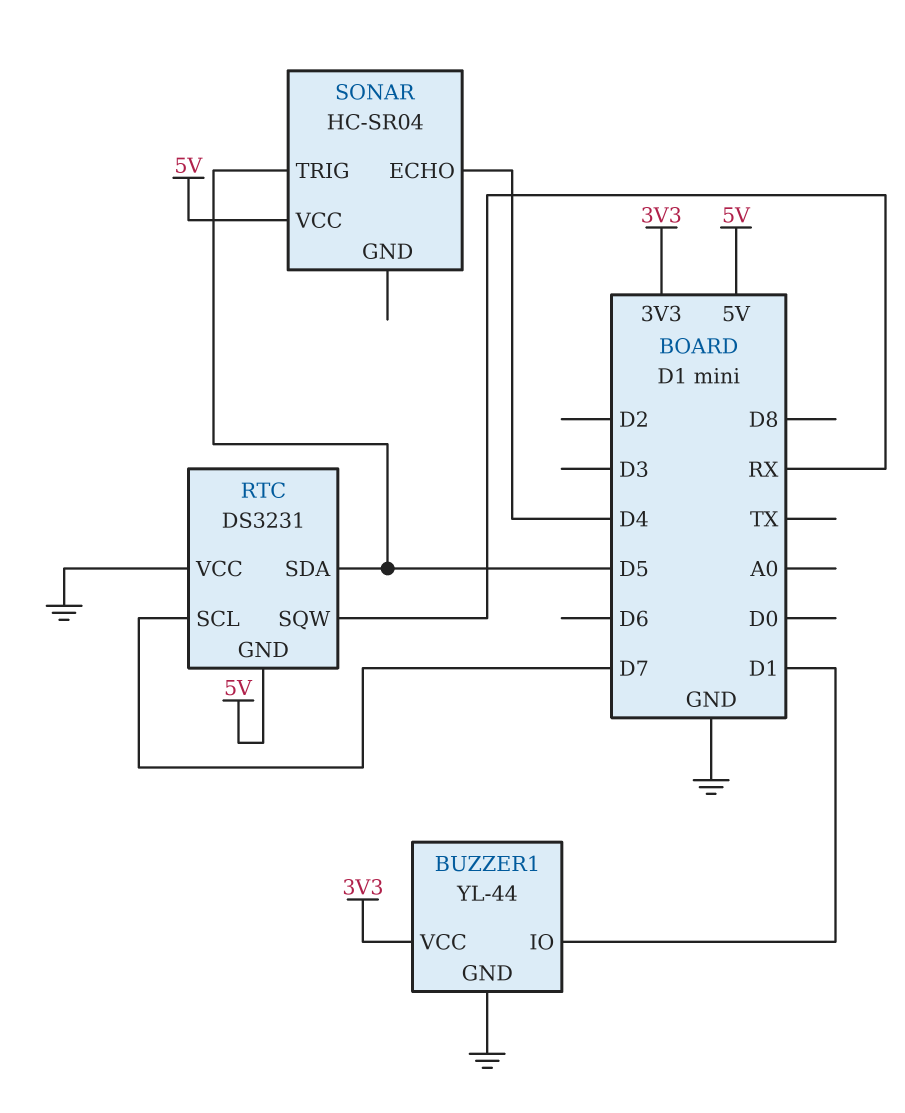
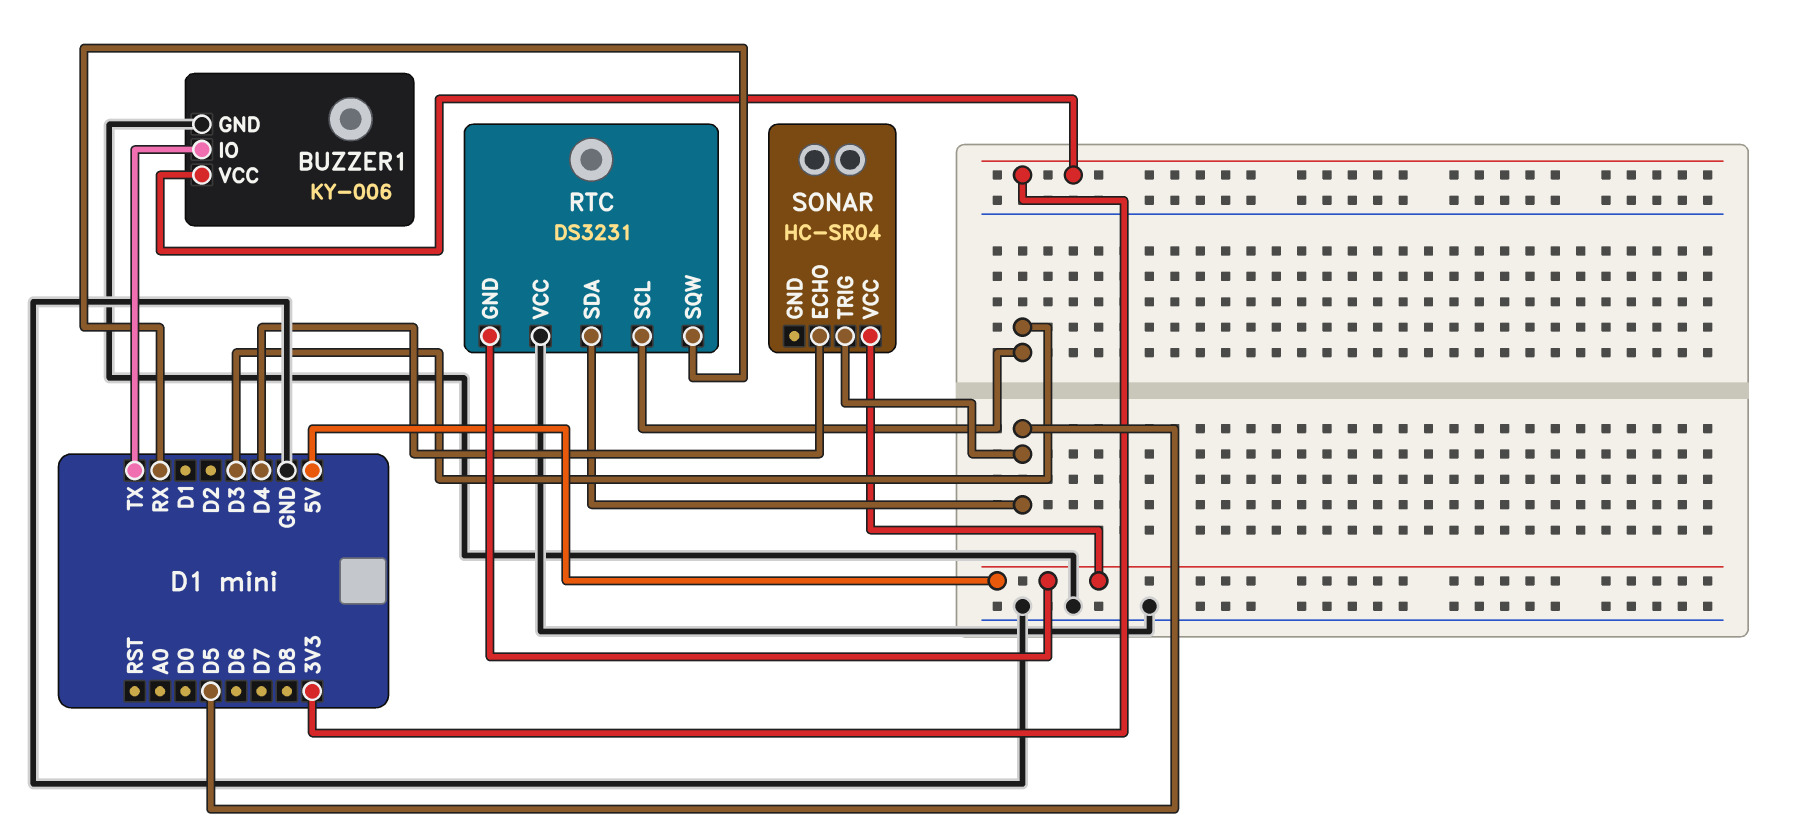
BUZZER1: YL-44 -> KY-006
BUZZER1 pin IO: D1 -> TX
RTC pin SCL: D7 -> D3

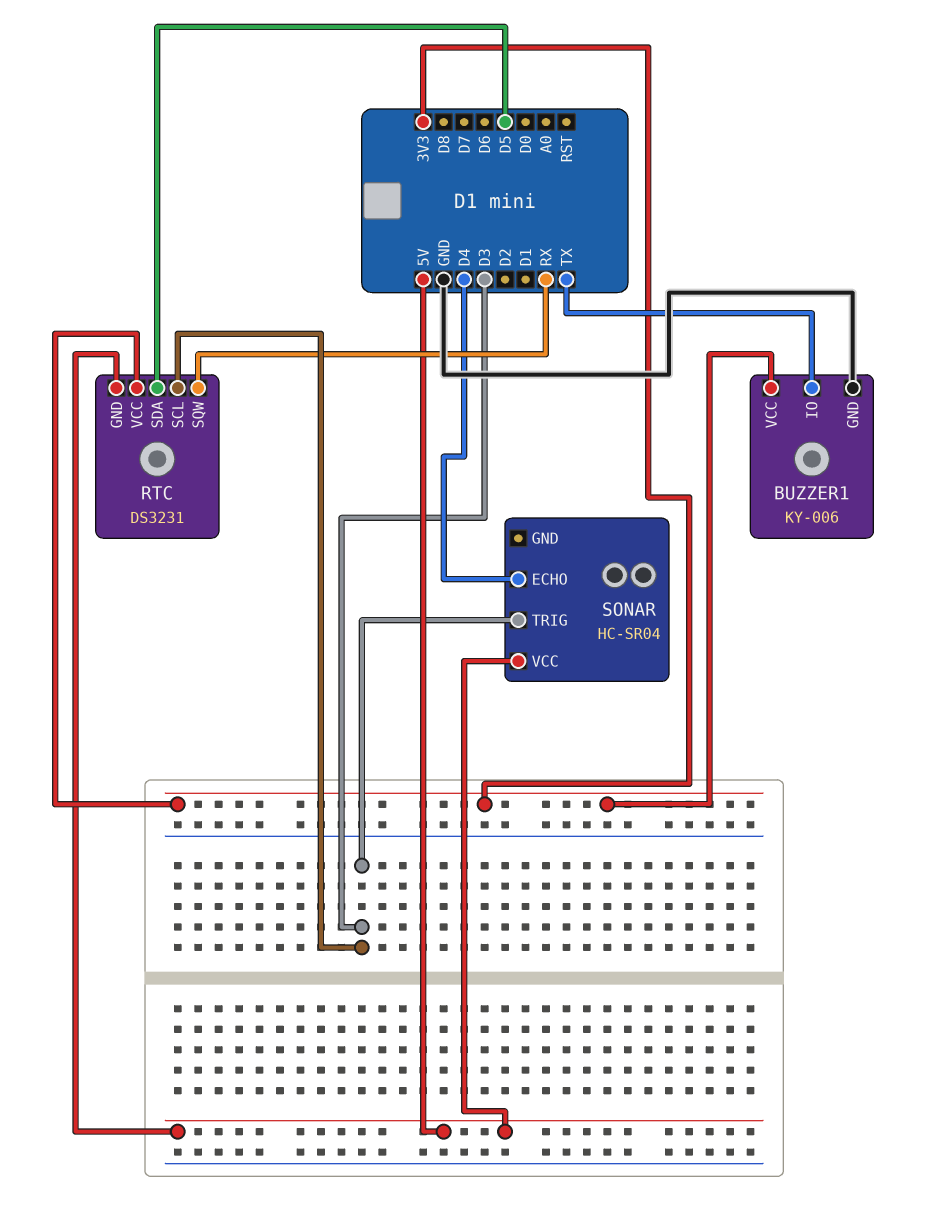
RTC pin VCC: GND -> 3V3
SONAR pin TRIG: D5 -> D3

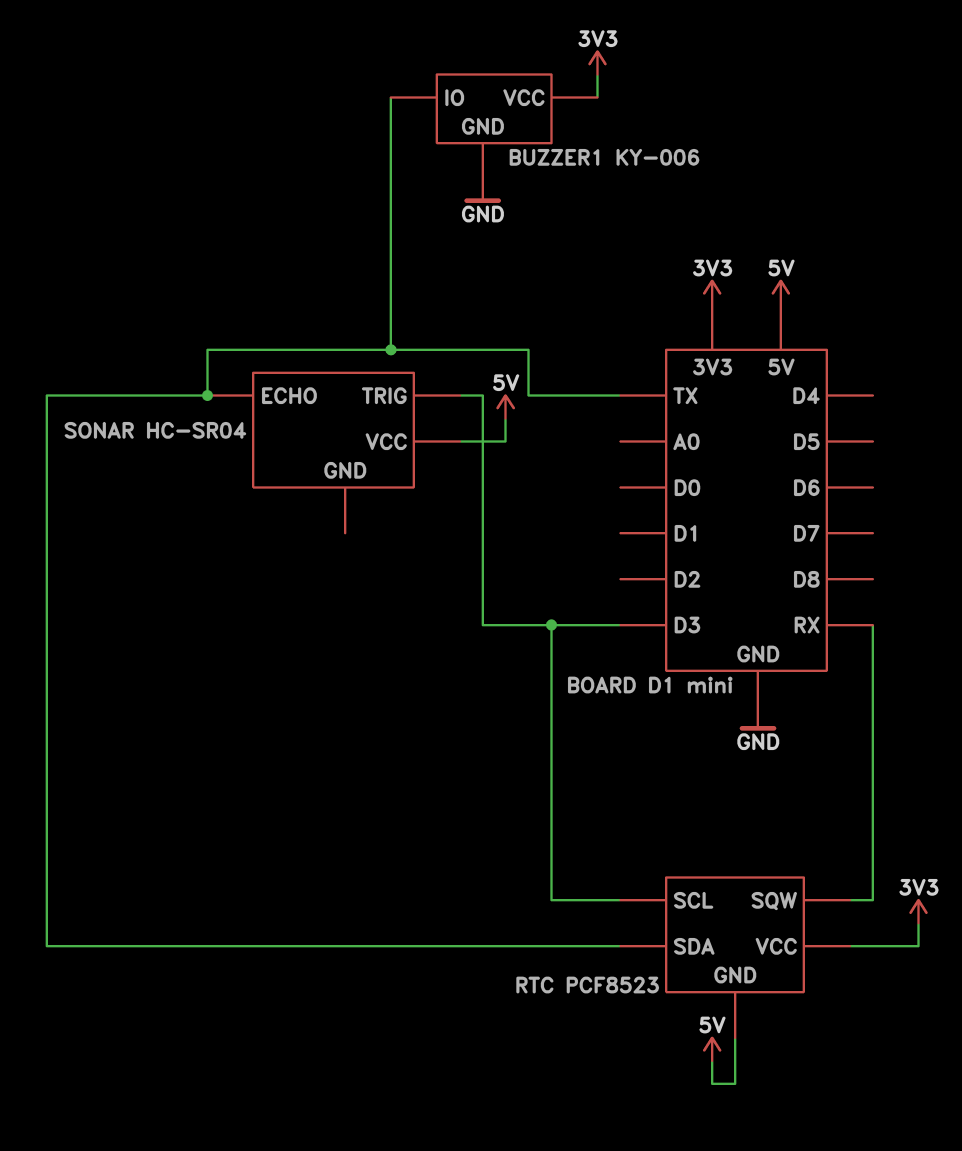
RTC: DS3231 -> PCF8523
RTC pin SDA: D5 -> TX
SONAR pin ECHO: D4 -> TX

